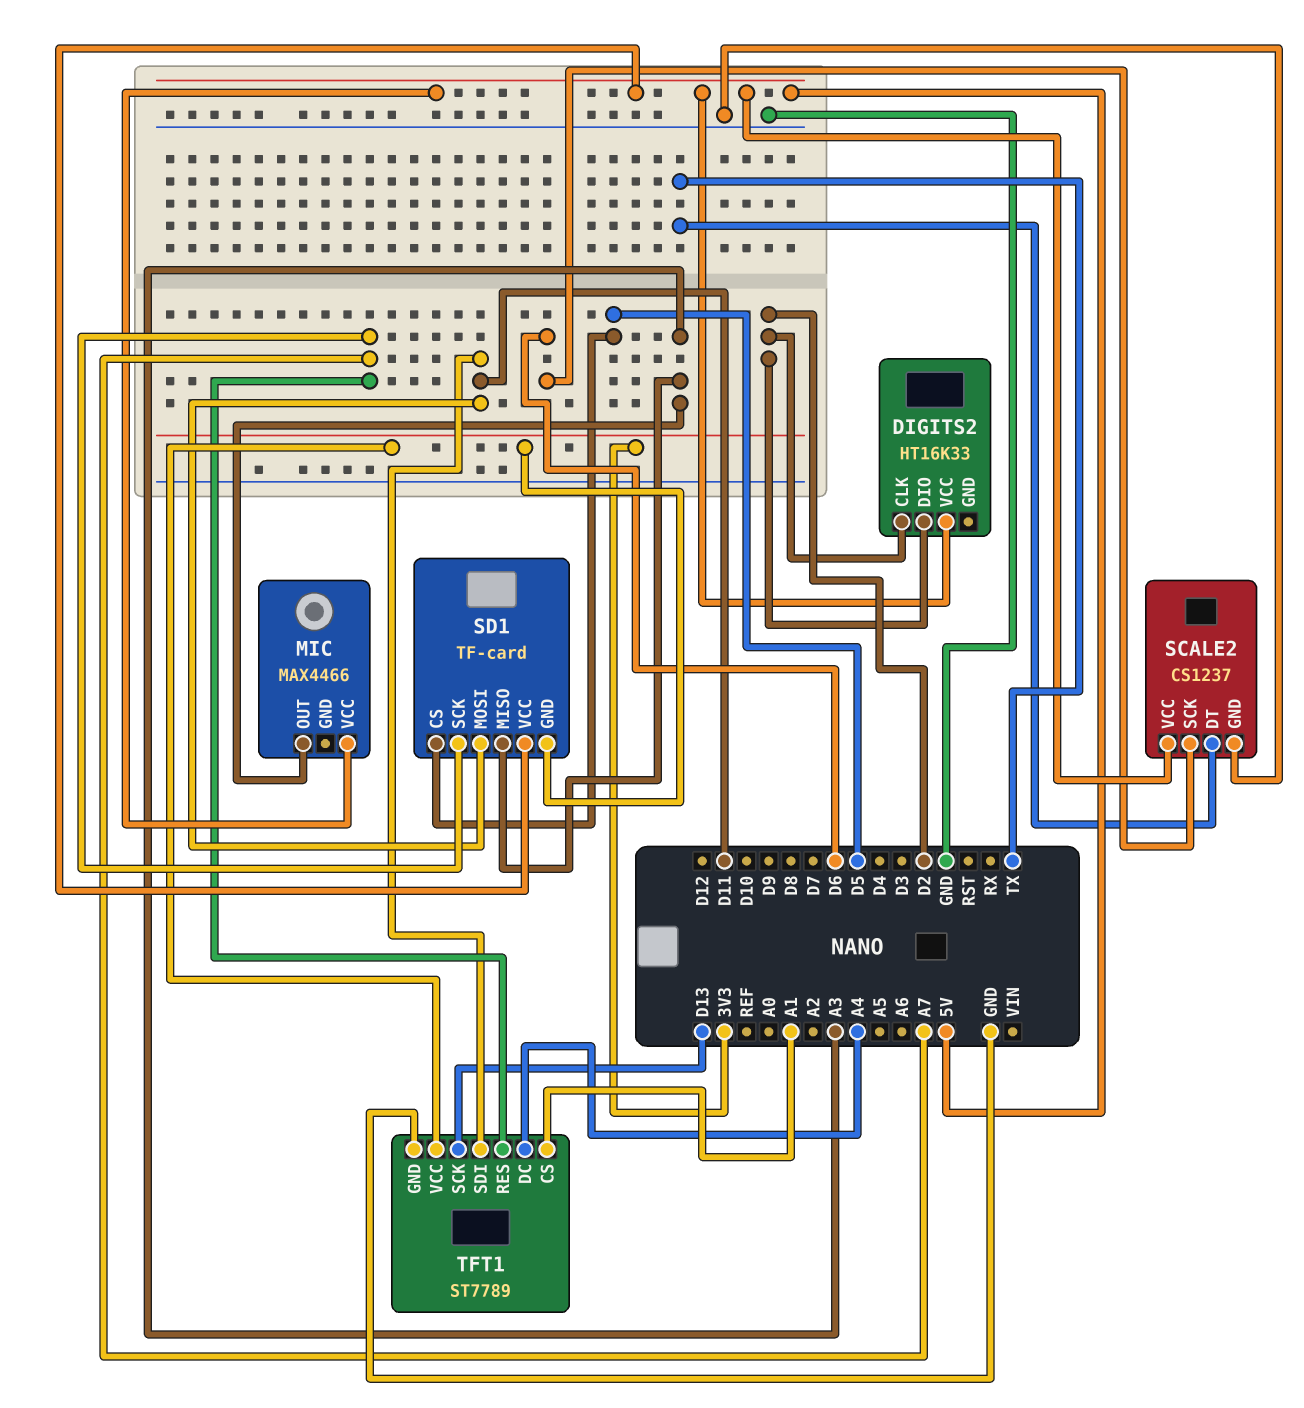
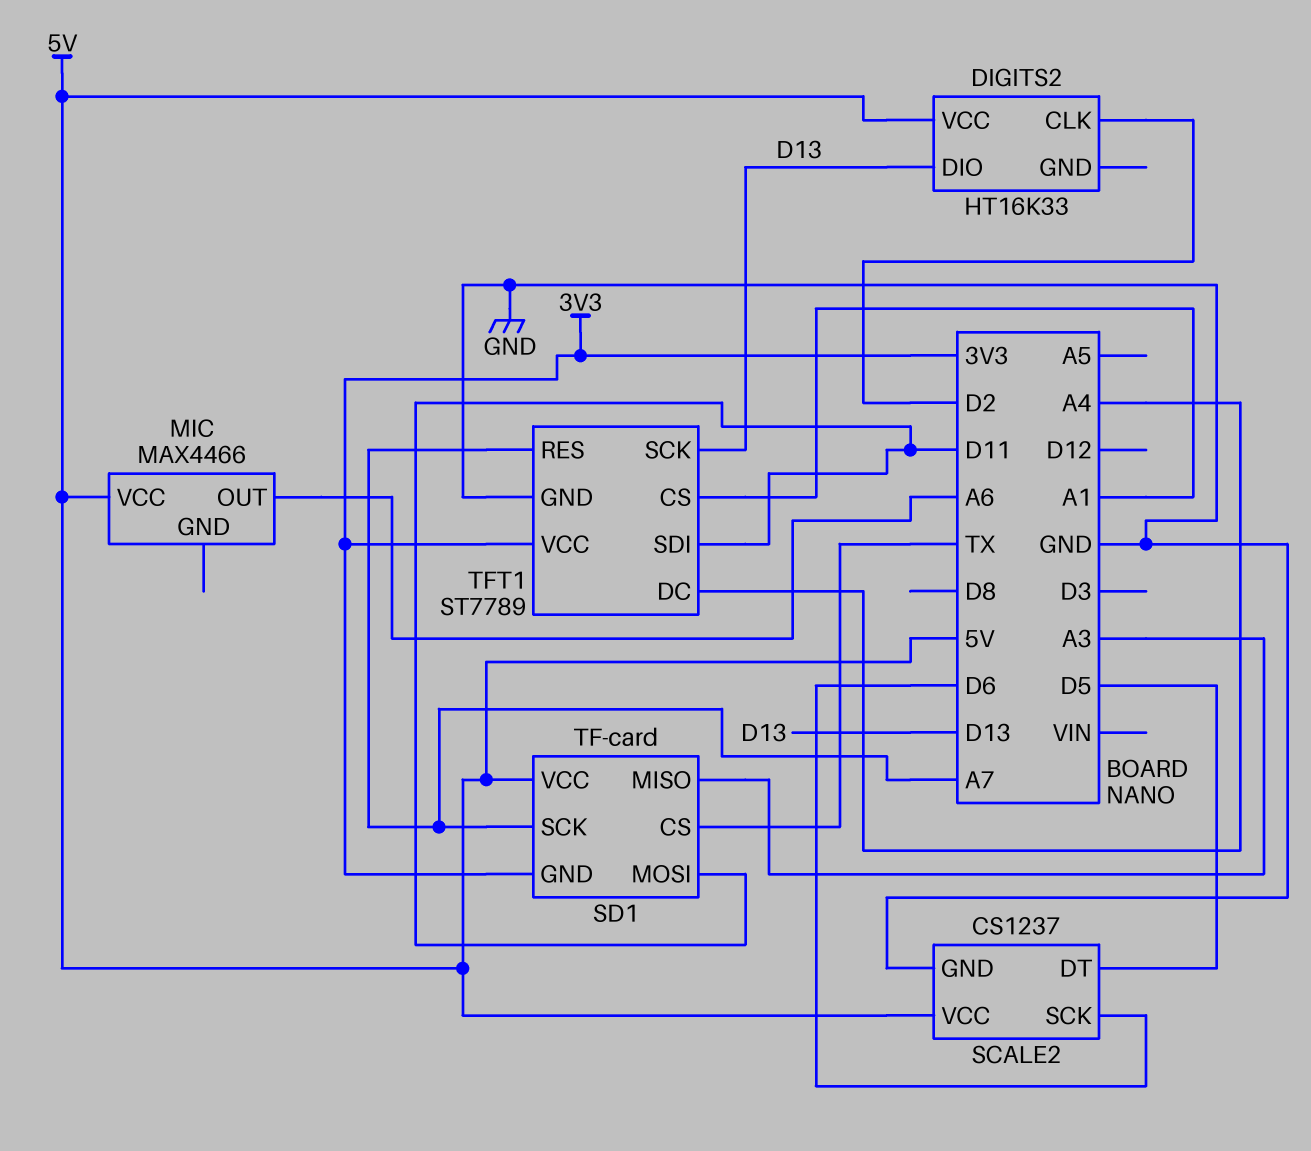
DIGITS2 pin DIO: D2 -> D13
MIC pin OUT: A3 -> A6
SCALE2 pin DT: TX -> D5
SD1 pin CS: D5 -> TX

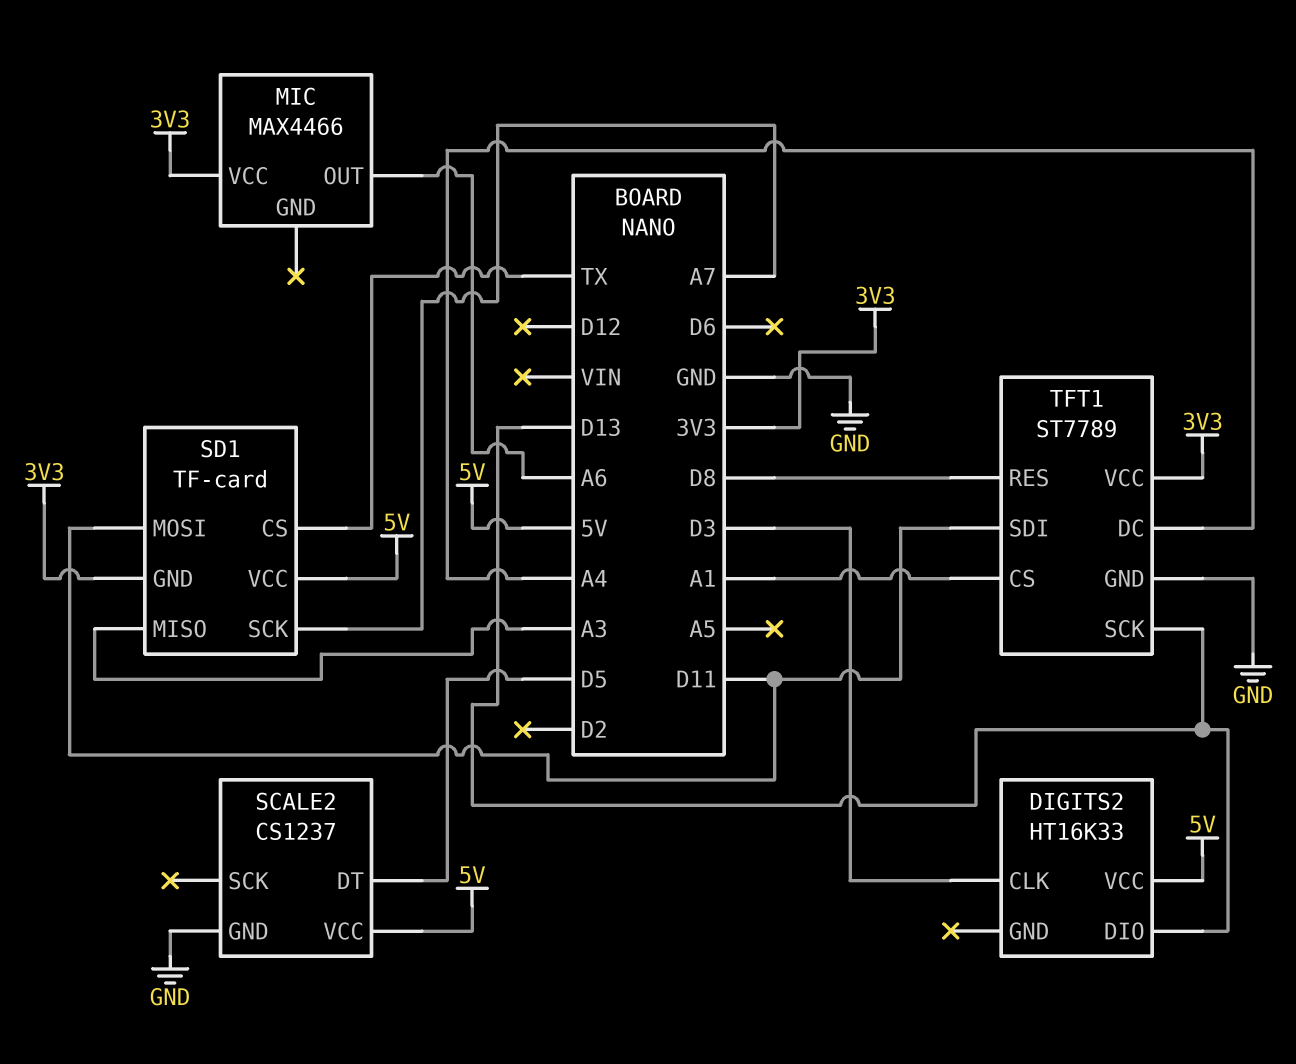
DIGITS2 pin CLK: D2 -> D3
MIC pin VCC: 5V -> 3V3
SCALE2 pin SCK: D6 -> none
TFT1 pin RES: A7 -> D8

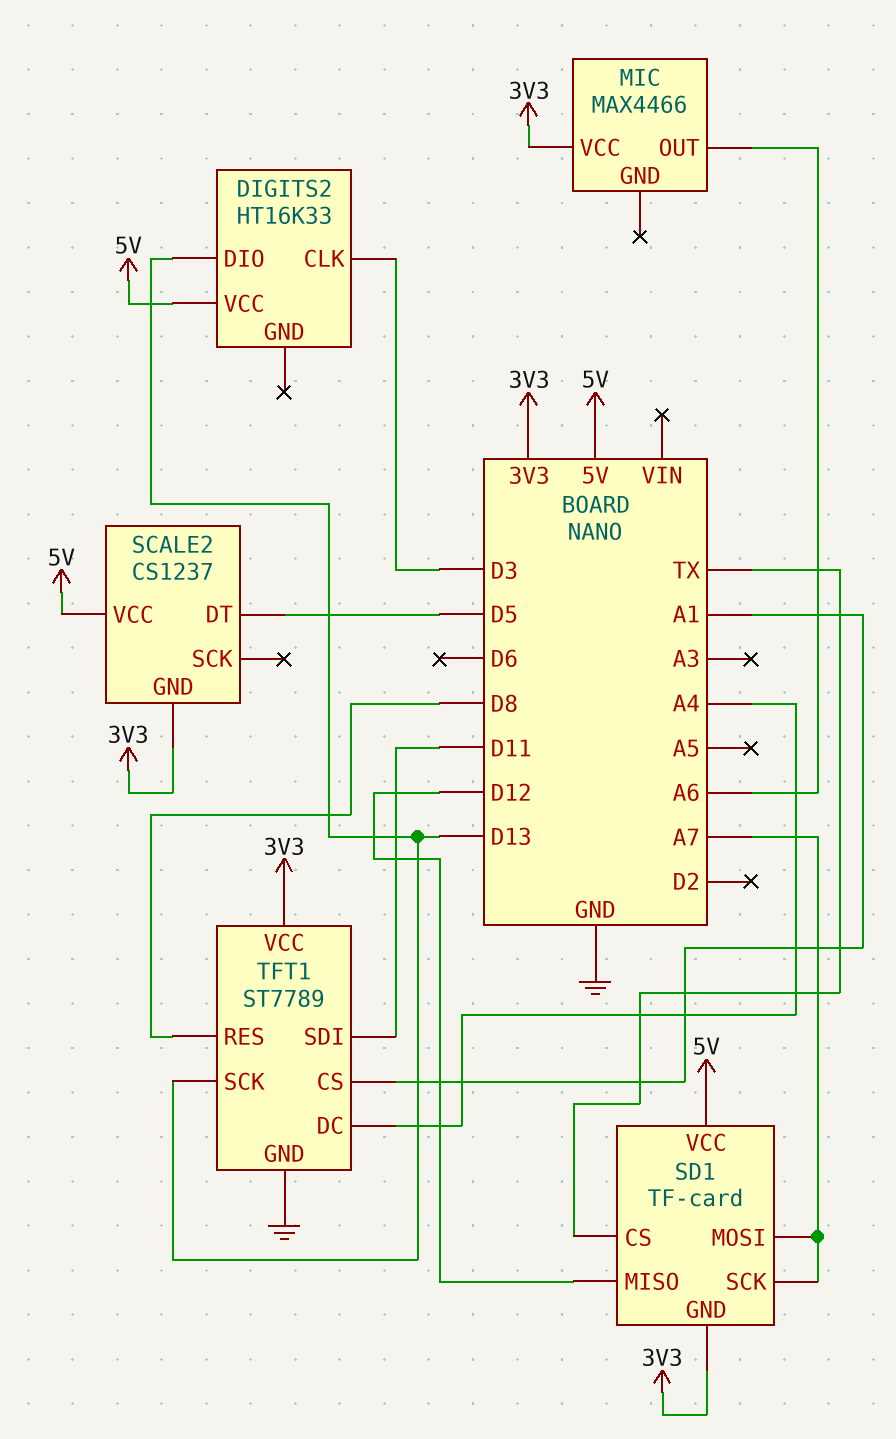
SCALE2 pin GND: GND -> 3V3
SD1 pin MISO: A3 -> D12
SD1 pin MOSI: D11 -> A7

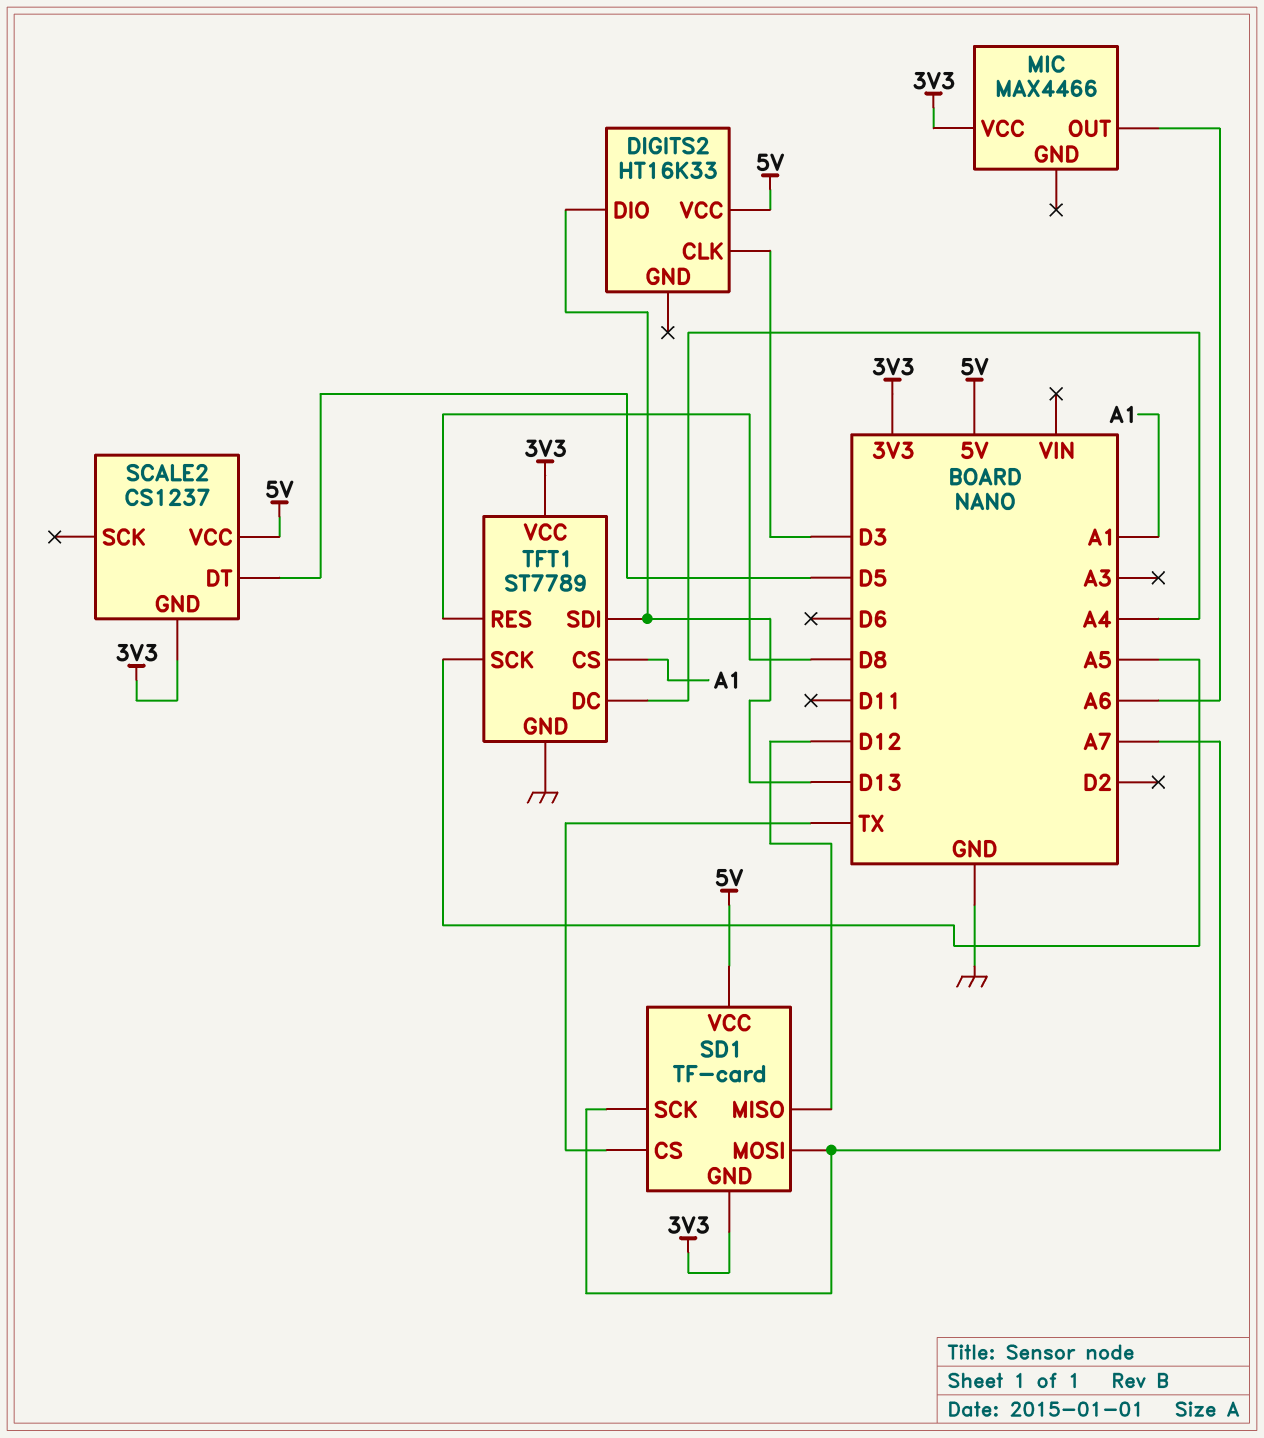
TFT1 pin SCK: D13 -> A5
TFT1 pin SDI: D11 -> D13

